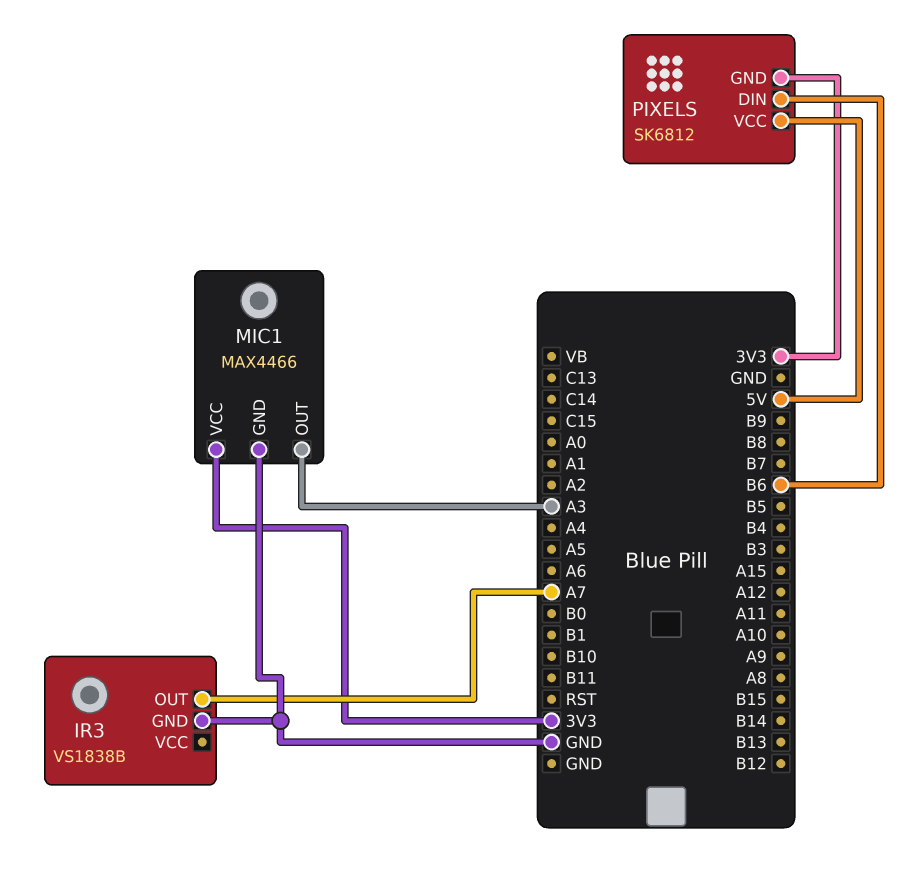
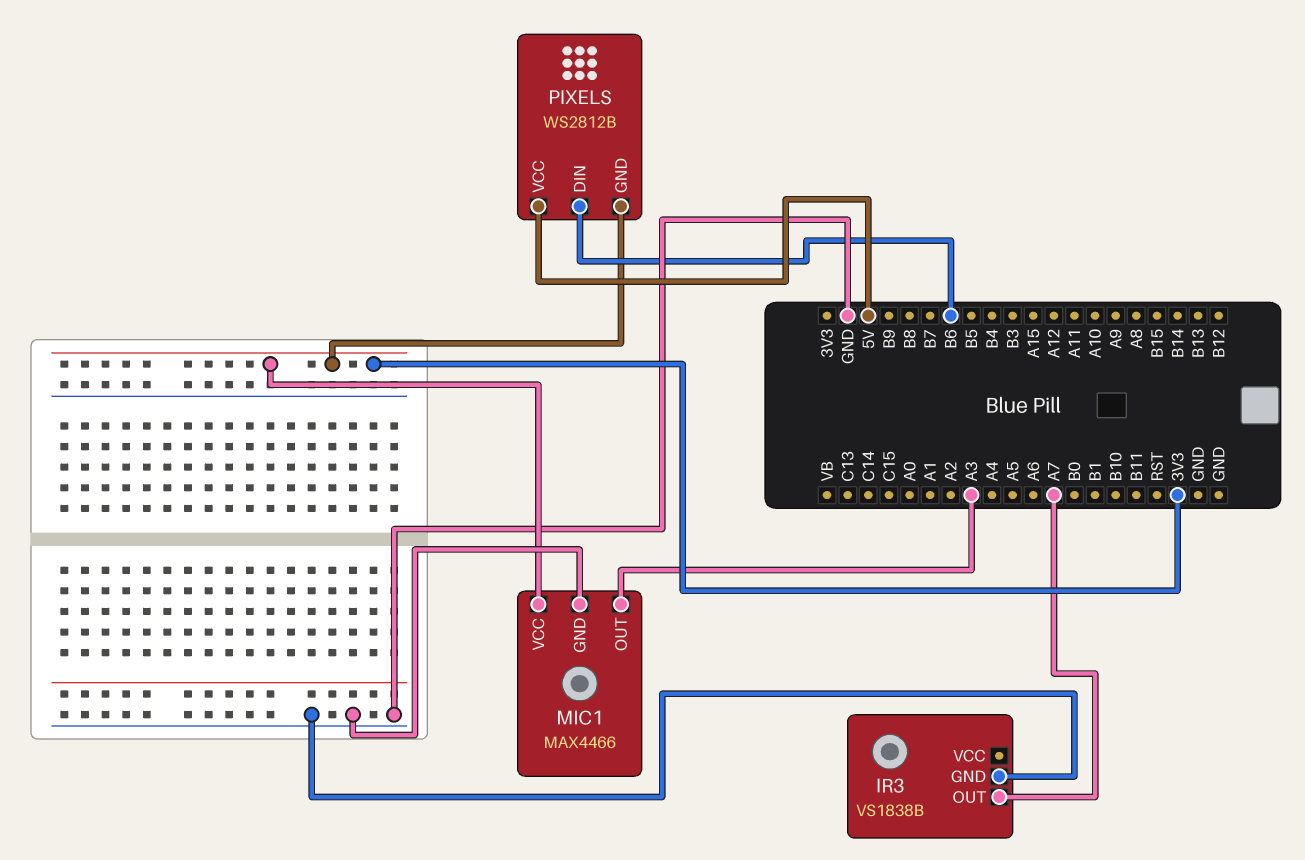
PIXELS: SK6812 -> WS2812B

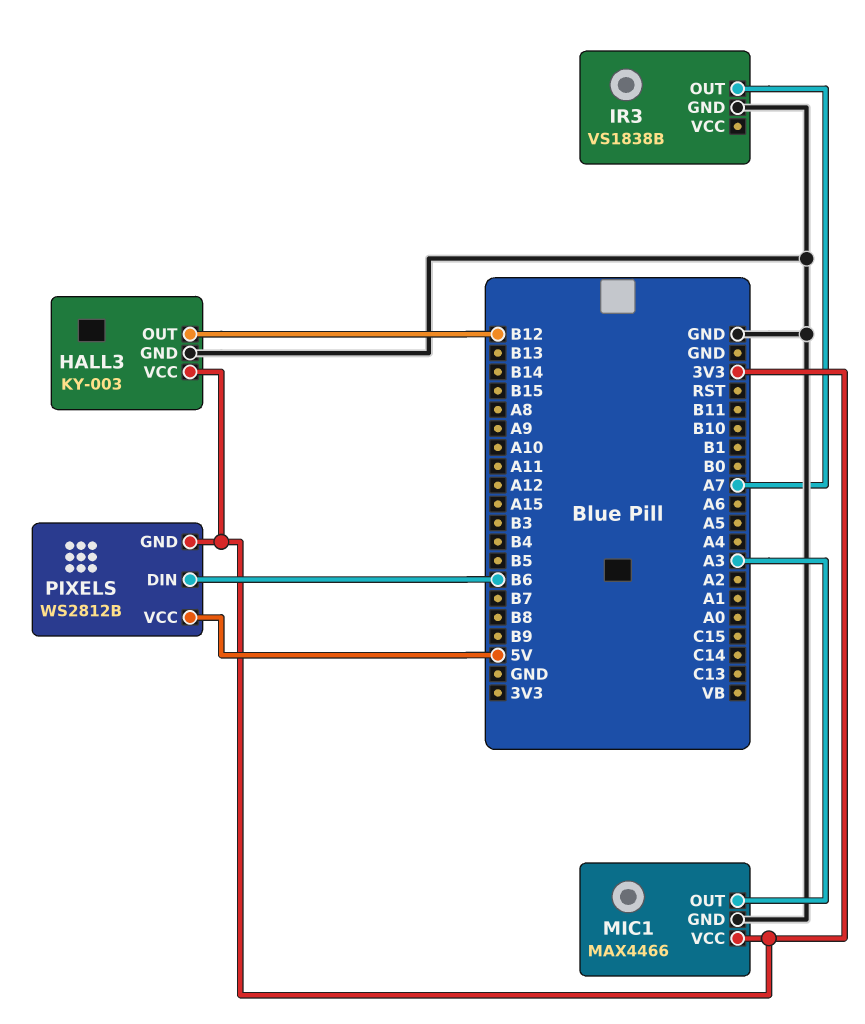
HALL3: none -> KY-003
HALL3 pin GND: none -> GND
HALL3 pin OUT: none -> B12
HALL3 pin VCC: none -> 3V3

